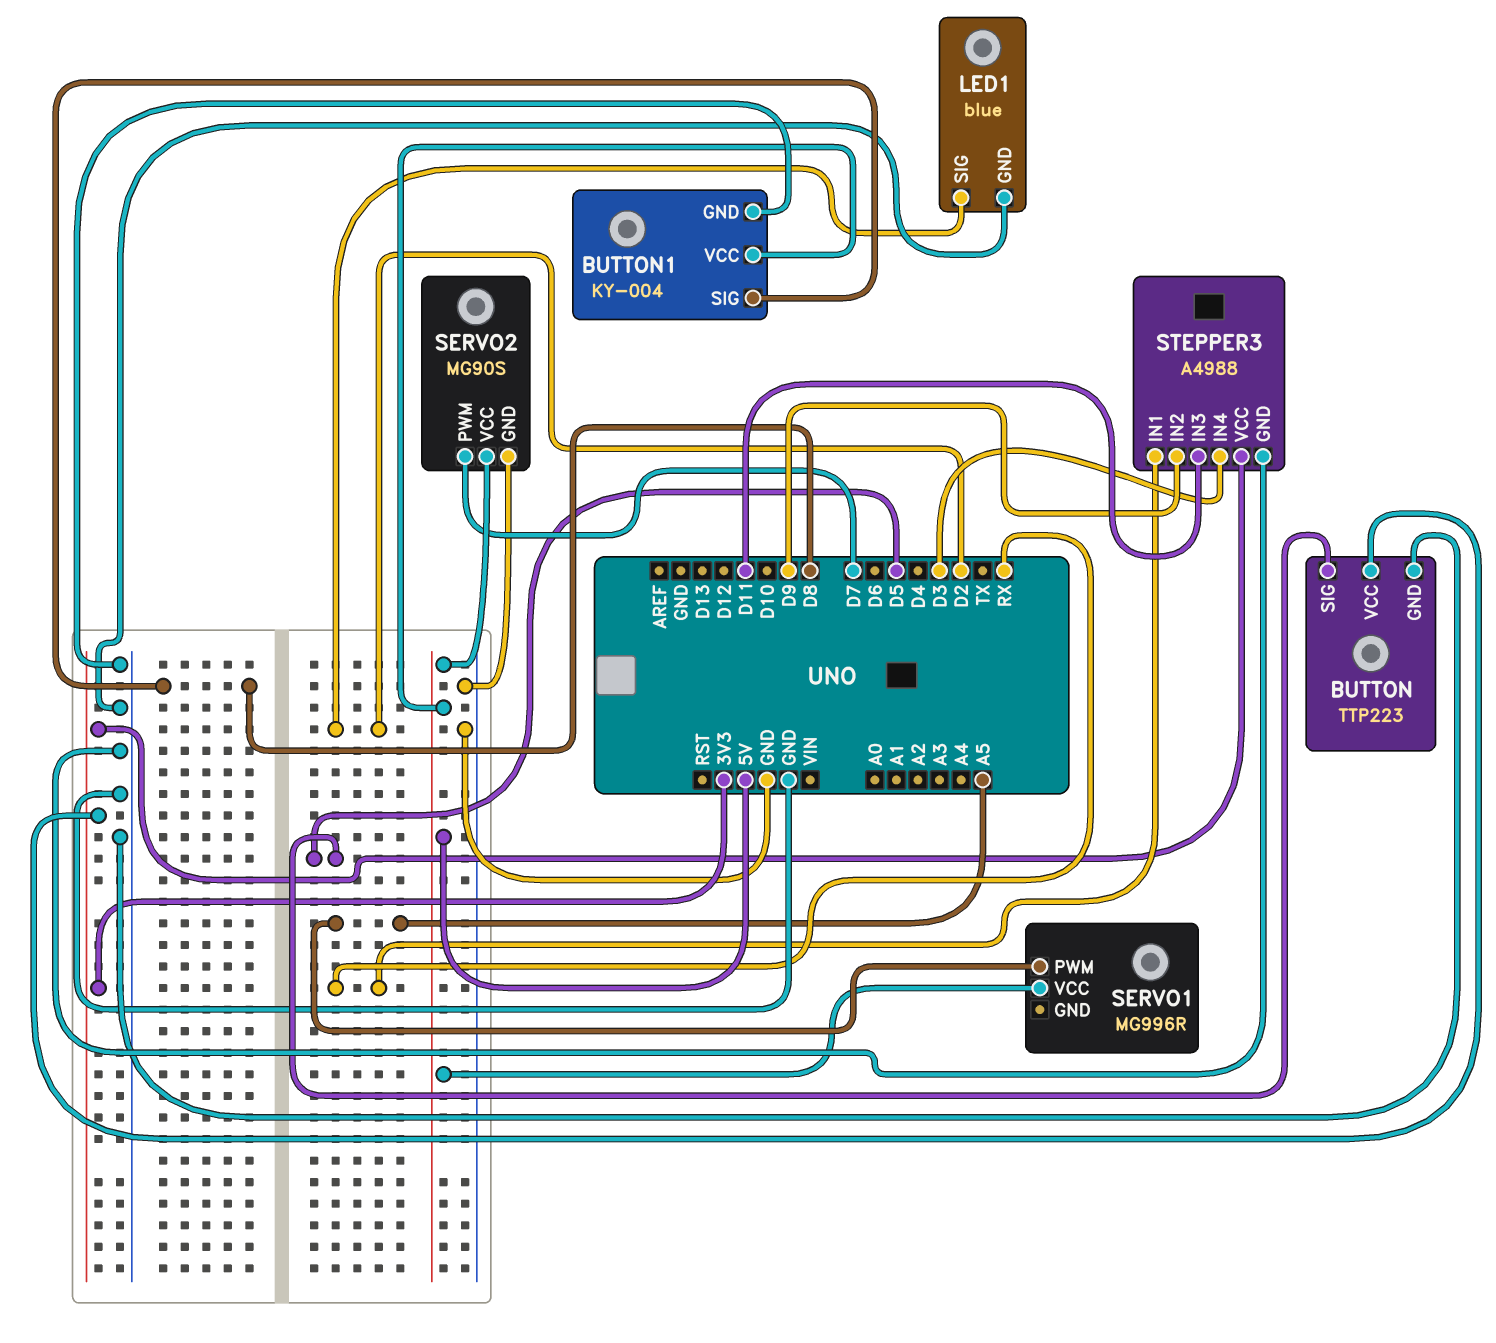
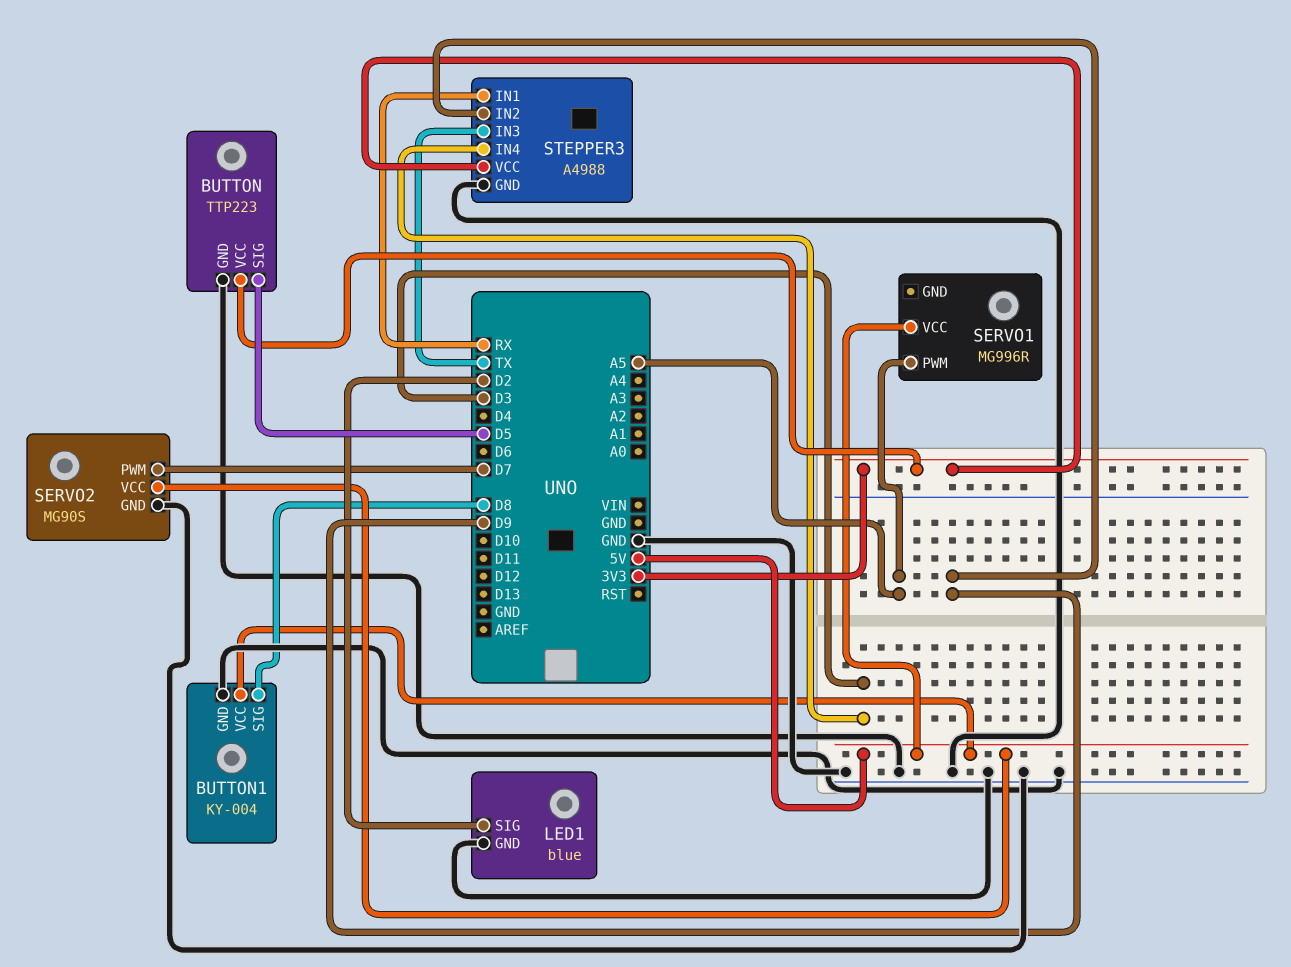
STEPPER3 pin IN3: D11 -> TX

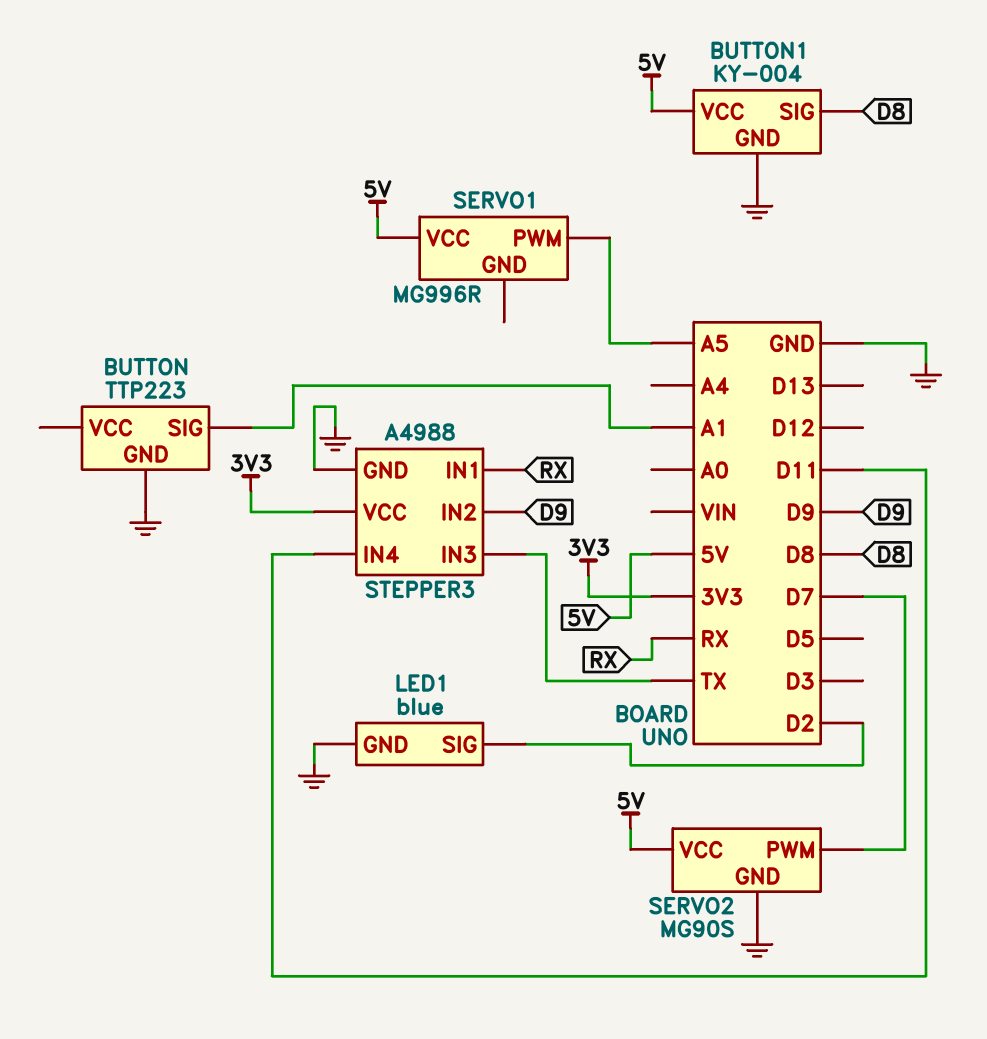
BUTTON pin SIG: D5 -> A1
BUTTON pin VCC: 3V3 -> none
STEPPER3 pin IN4: D3 -> D11

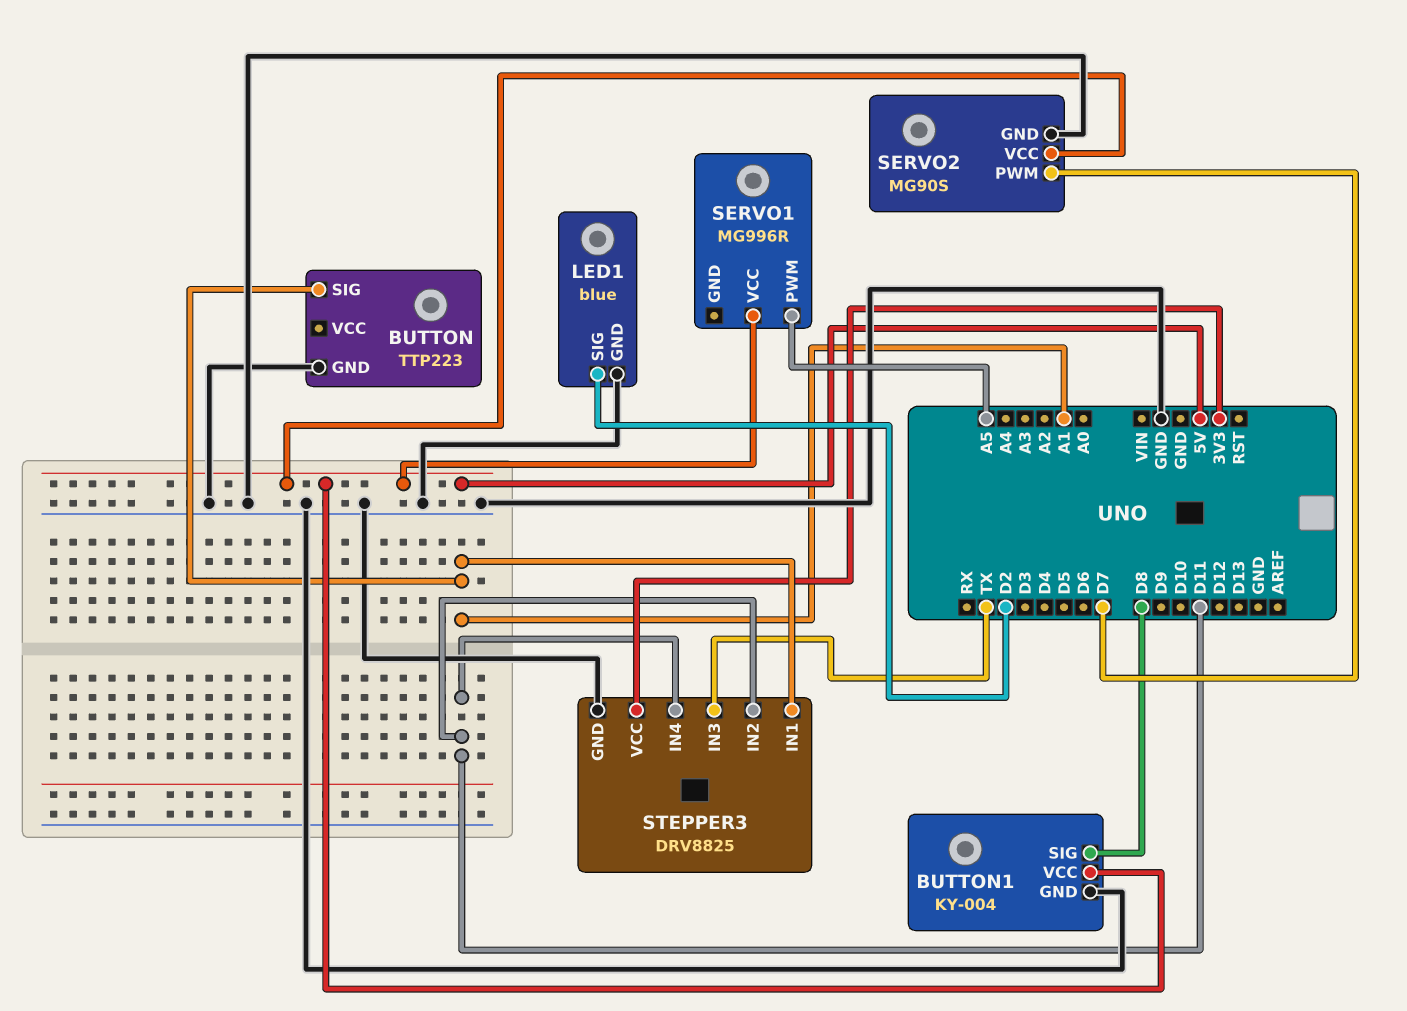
STEPPER3: A4988 -> DRV8825
STEPPER3 pin IN1: RX -> A1
STEPPER3 pin IN2: D9 -> D11

